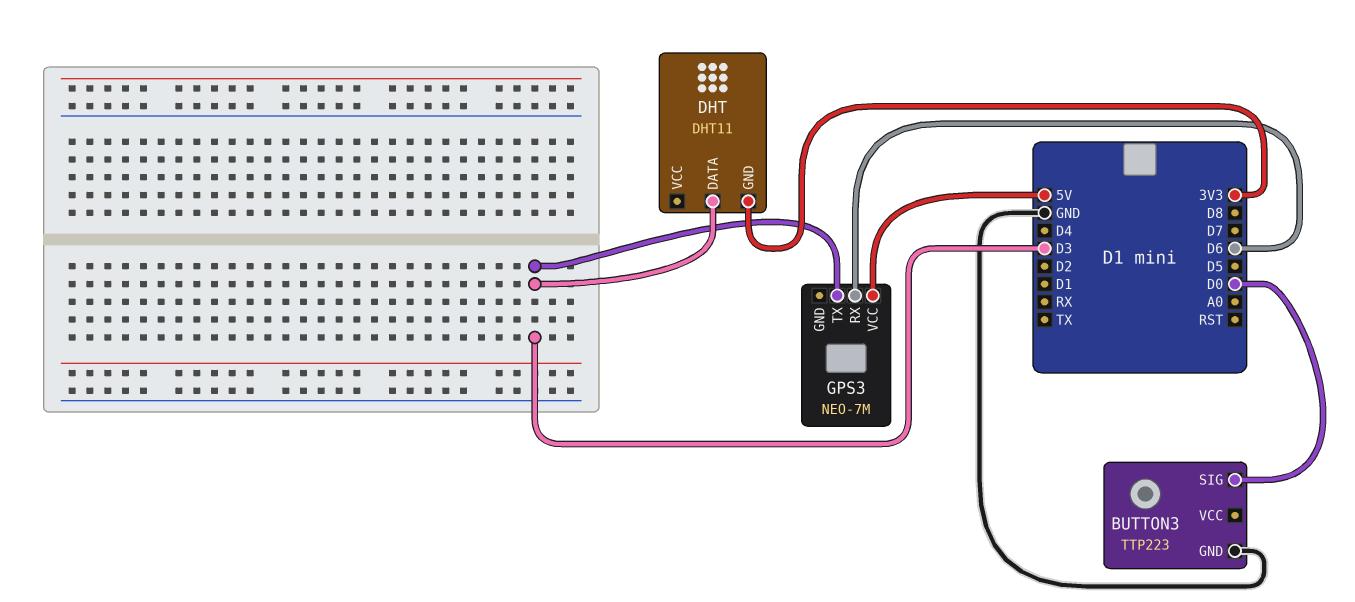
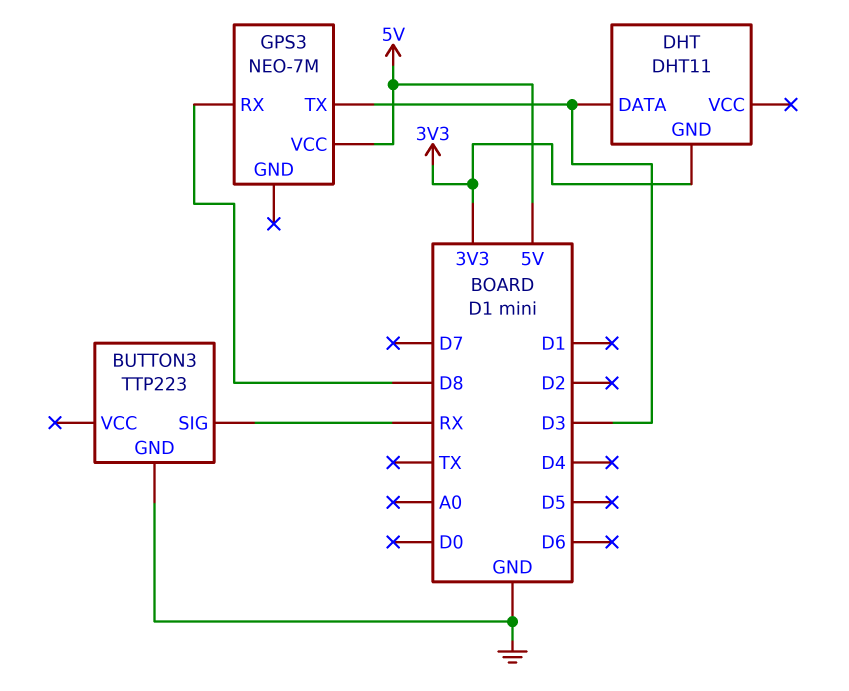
BUTTON3 pin SIG: D0 -> RX
GPS3 pin RX: D6 -> D8

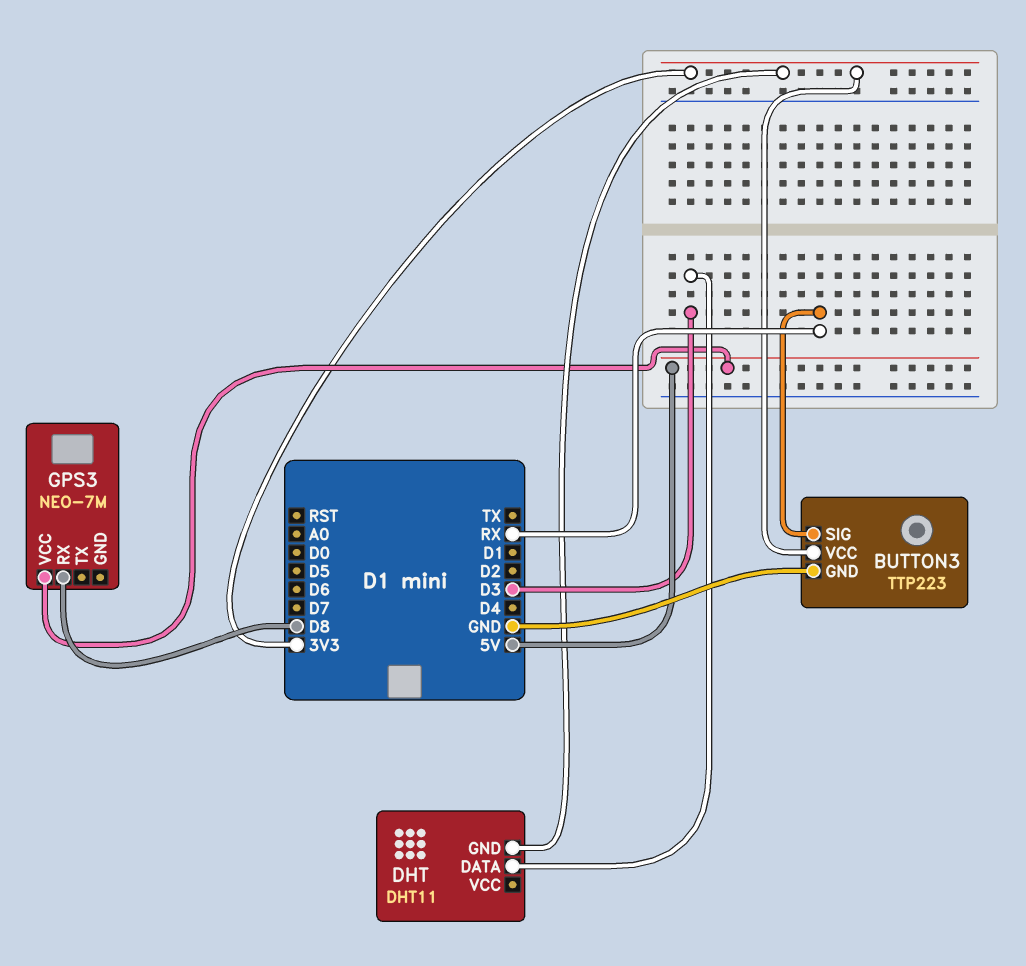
BUTTON3 pin VCC: none -> 3V3
GPS3 pin TX: D3 -> none

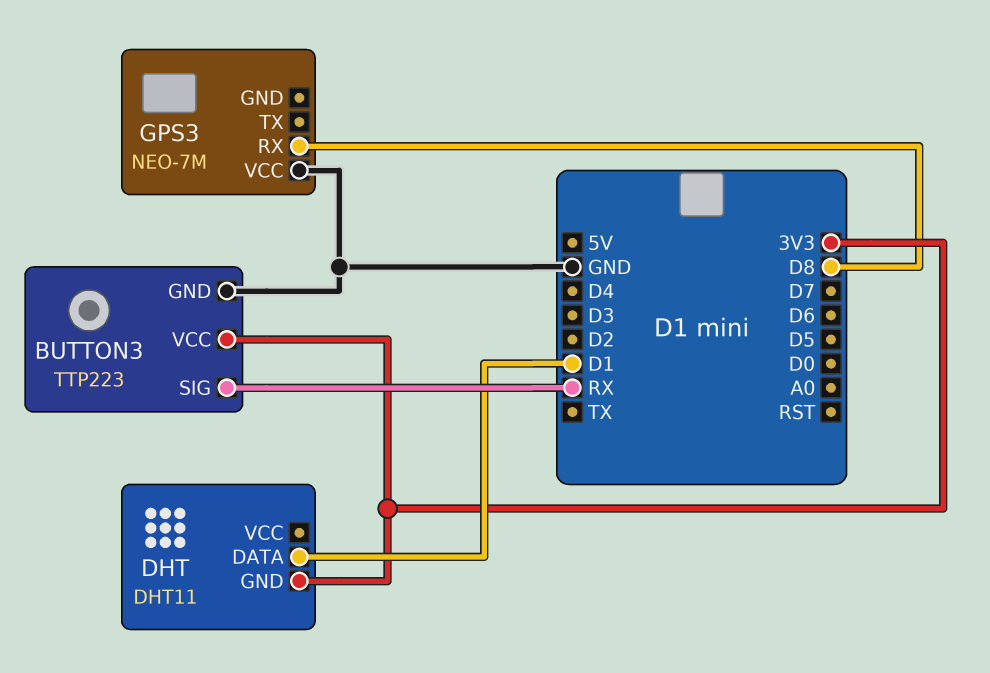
DHT pin DATA: D3 -> D1
GPS3 pin VCC: 5V -> GND

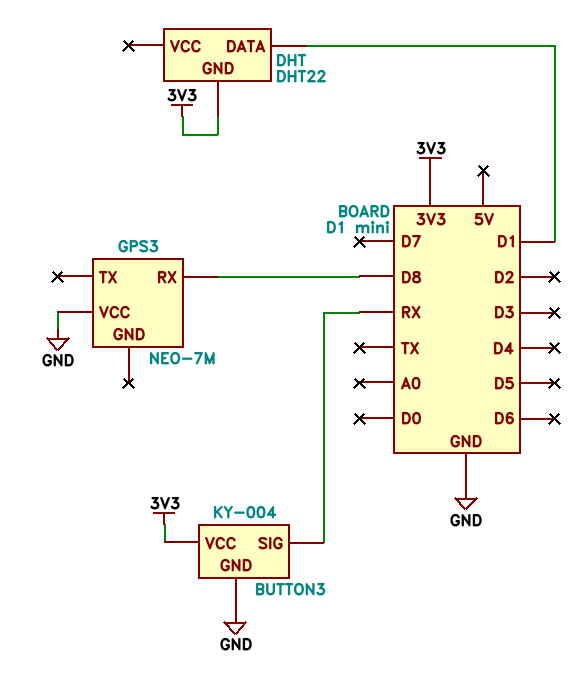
BUTTON3: TTP223 -> KY-004
DHT: DHT11 -> DHT22

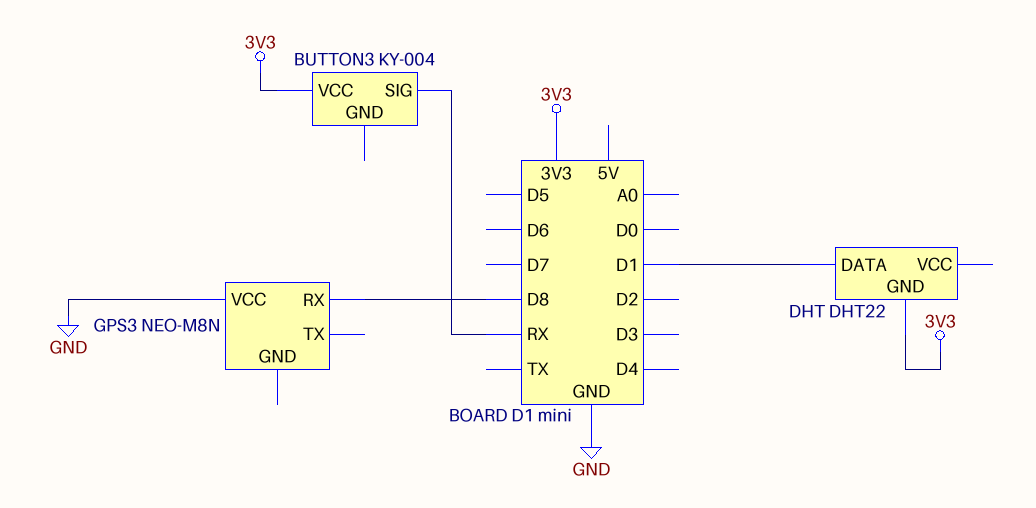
BUTTON3 pin GND: GND -> none
GPS3: NEO-7M -> NEO-M8N

